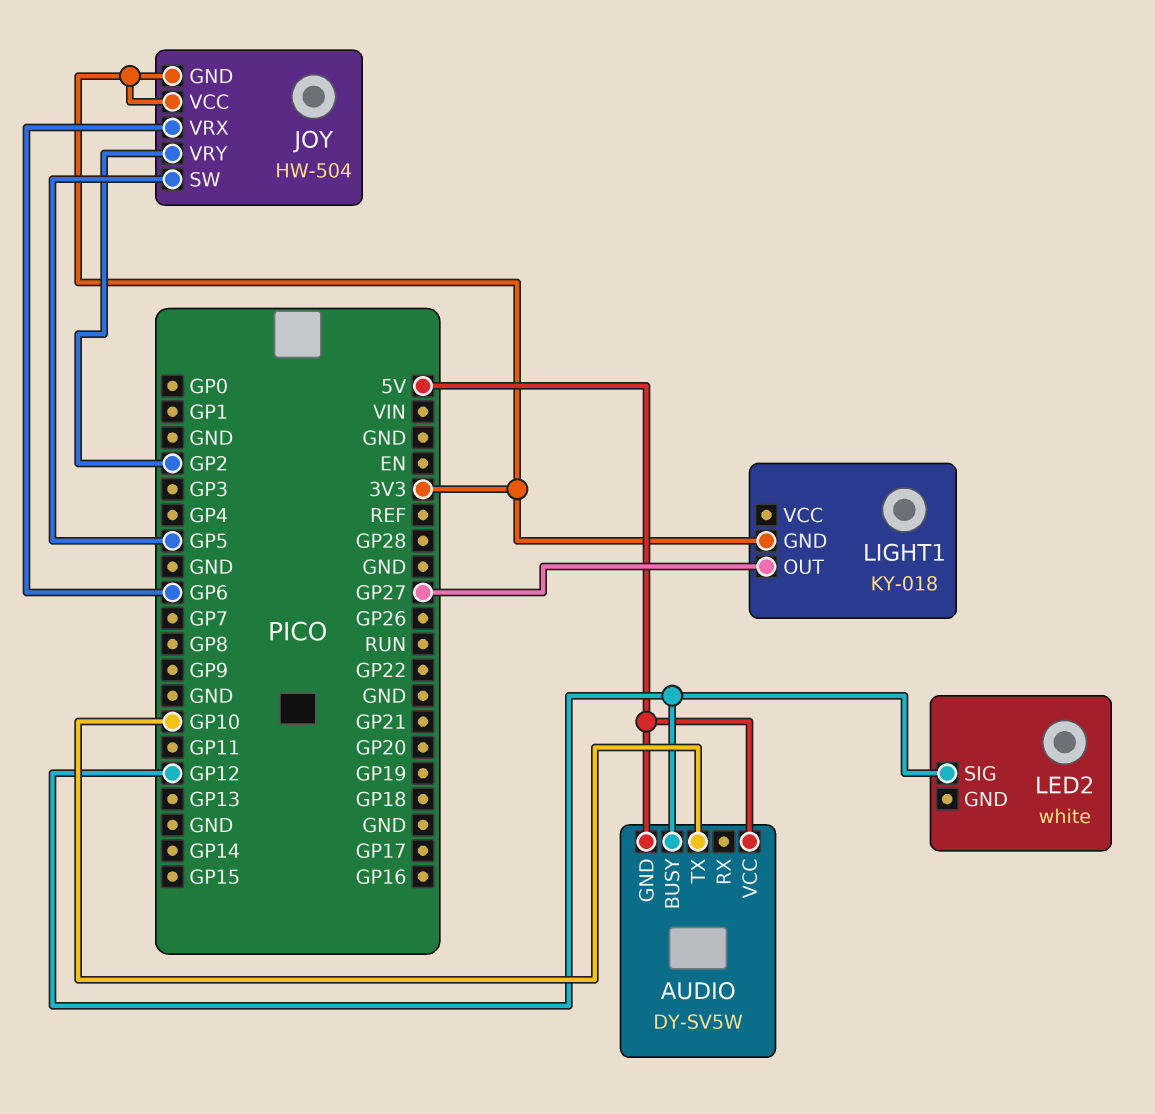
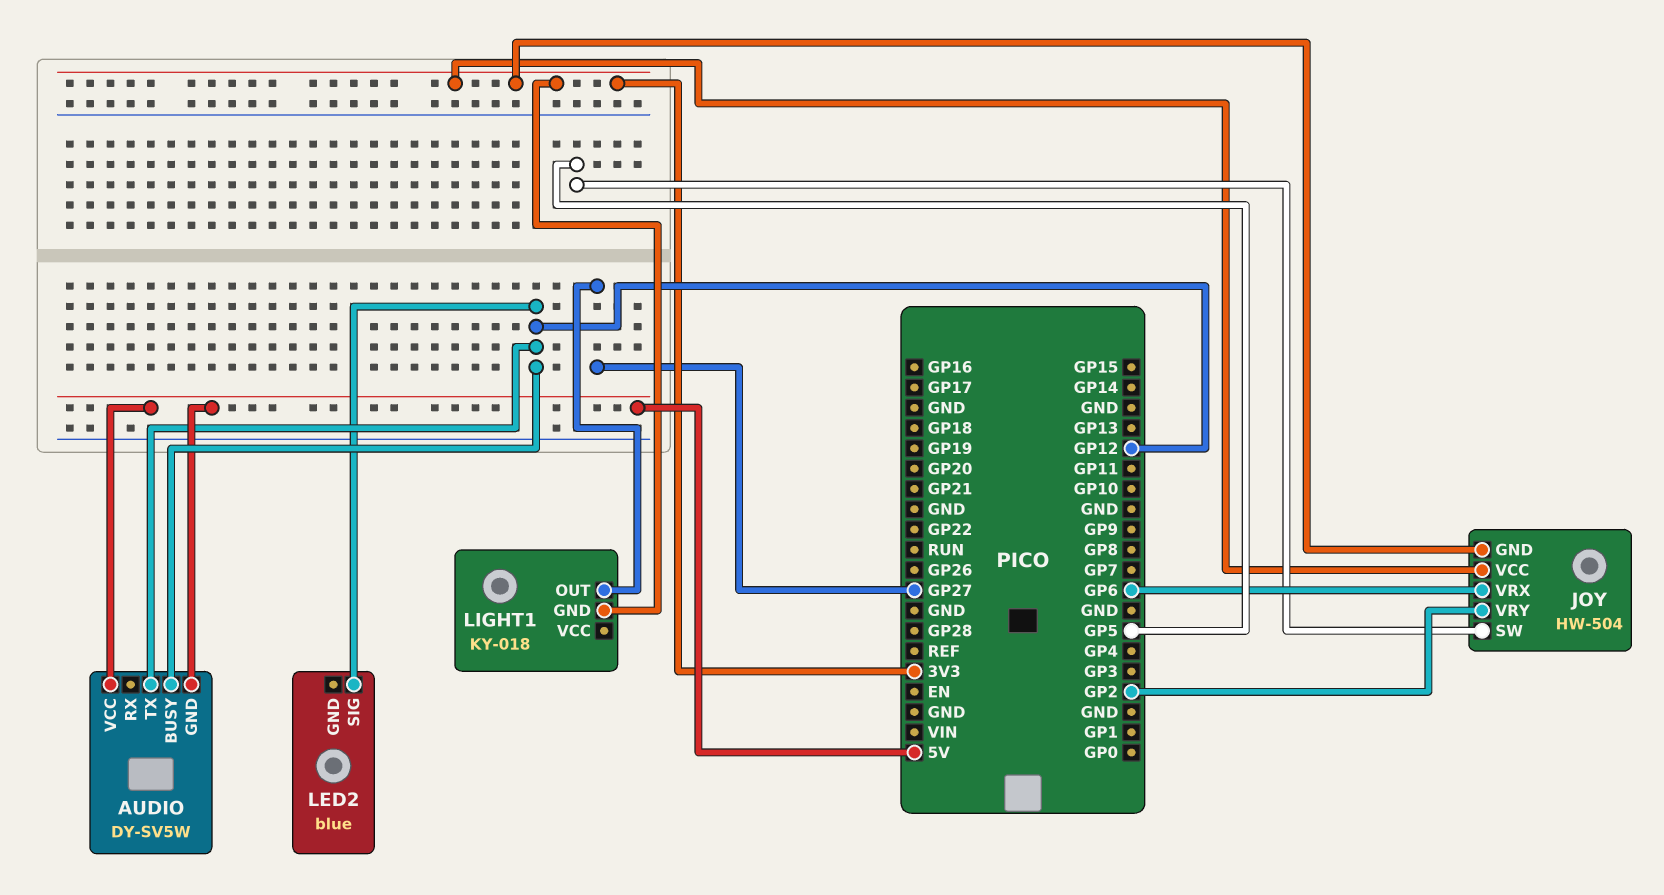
AUDIO pin TX: GP10 -> GP12
LED2: white -> blue

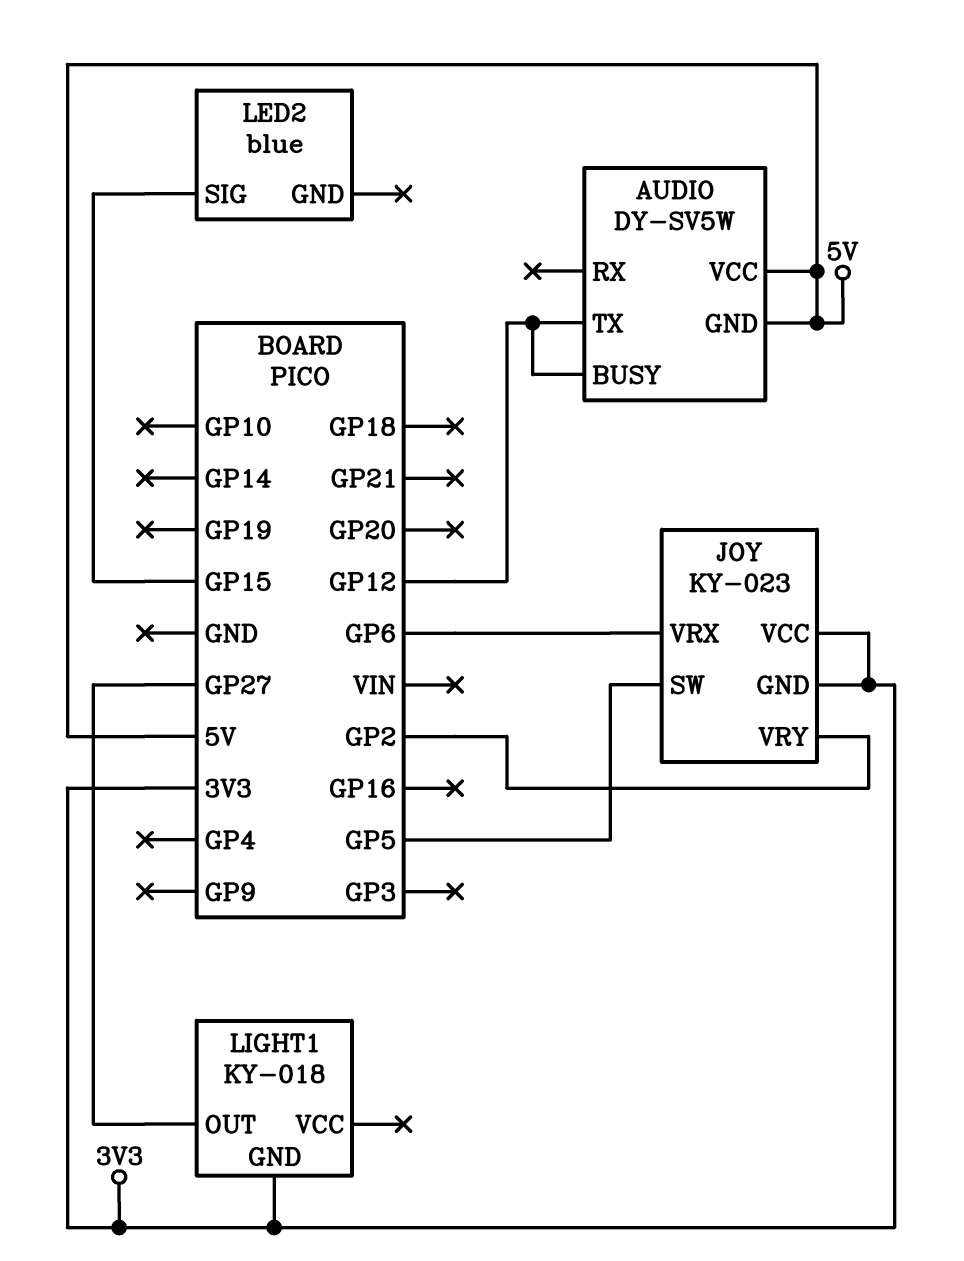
JOY: HW-504 -> KY-023
LED2 pin SIG: GP12 -> GP15

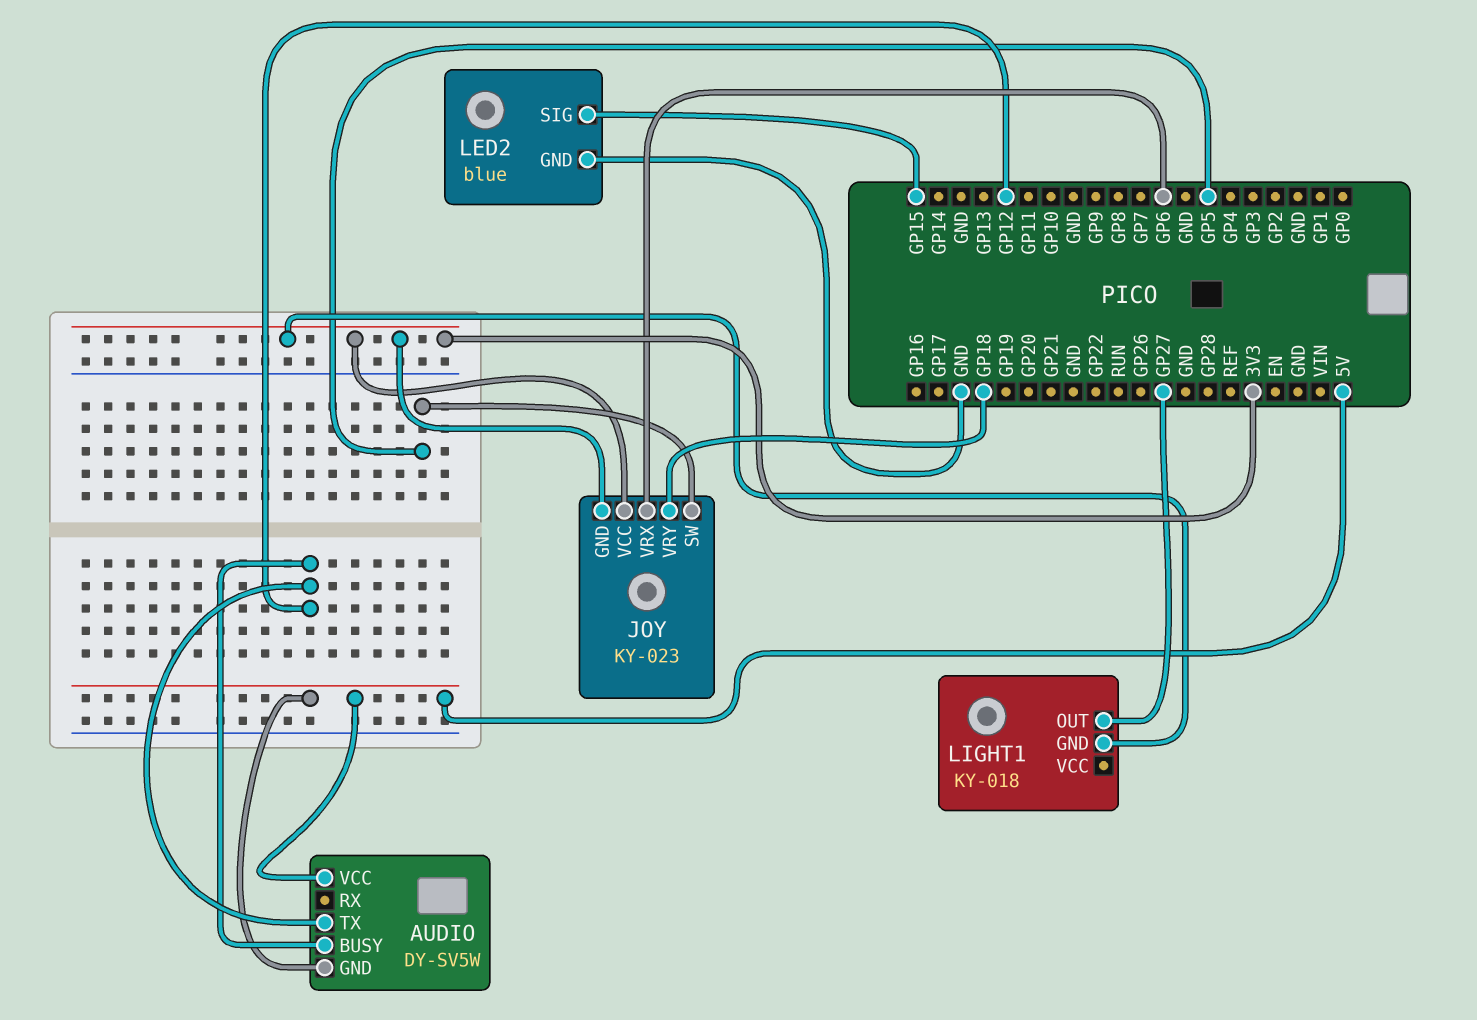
JOY pin VRY: GP2 -> GP18
LED2 pin GND: none -> GND

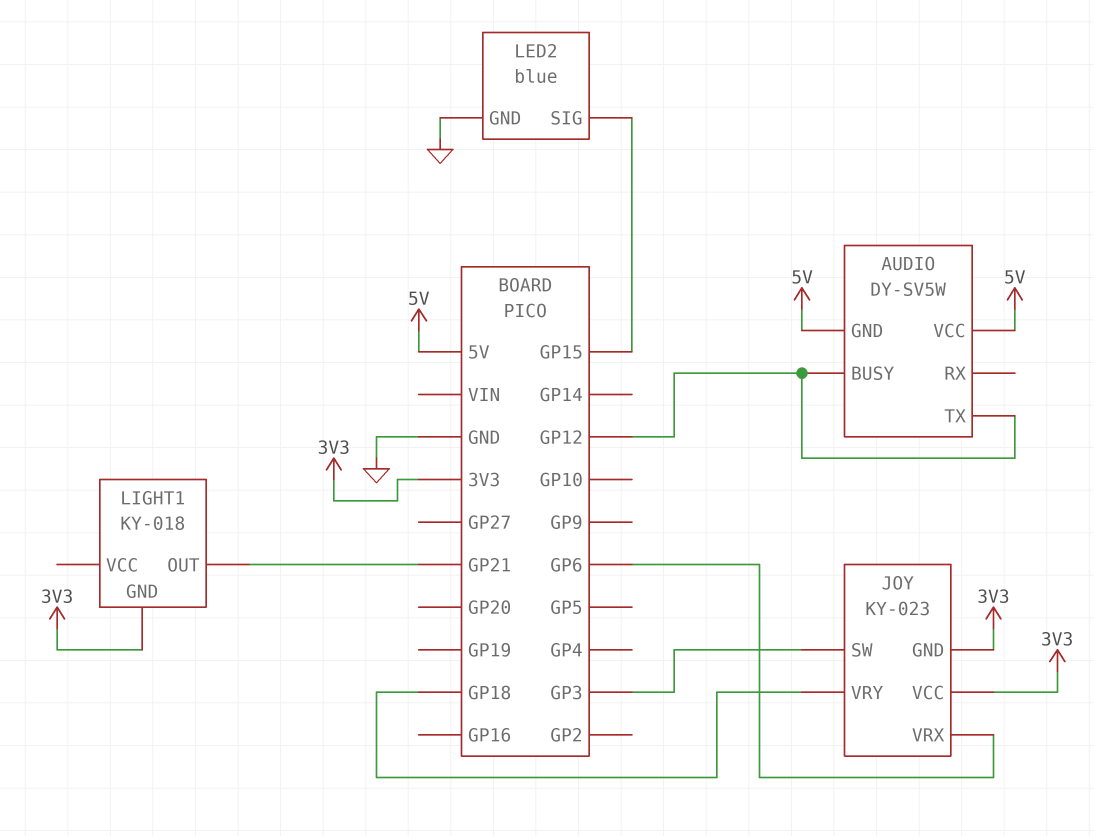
JOY pin SW: GP5 -> GP3
LIGHT1 pin OUT: GP27 -> GP21

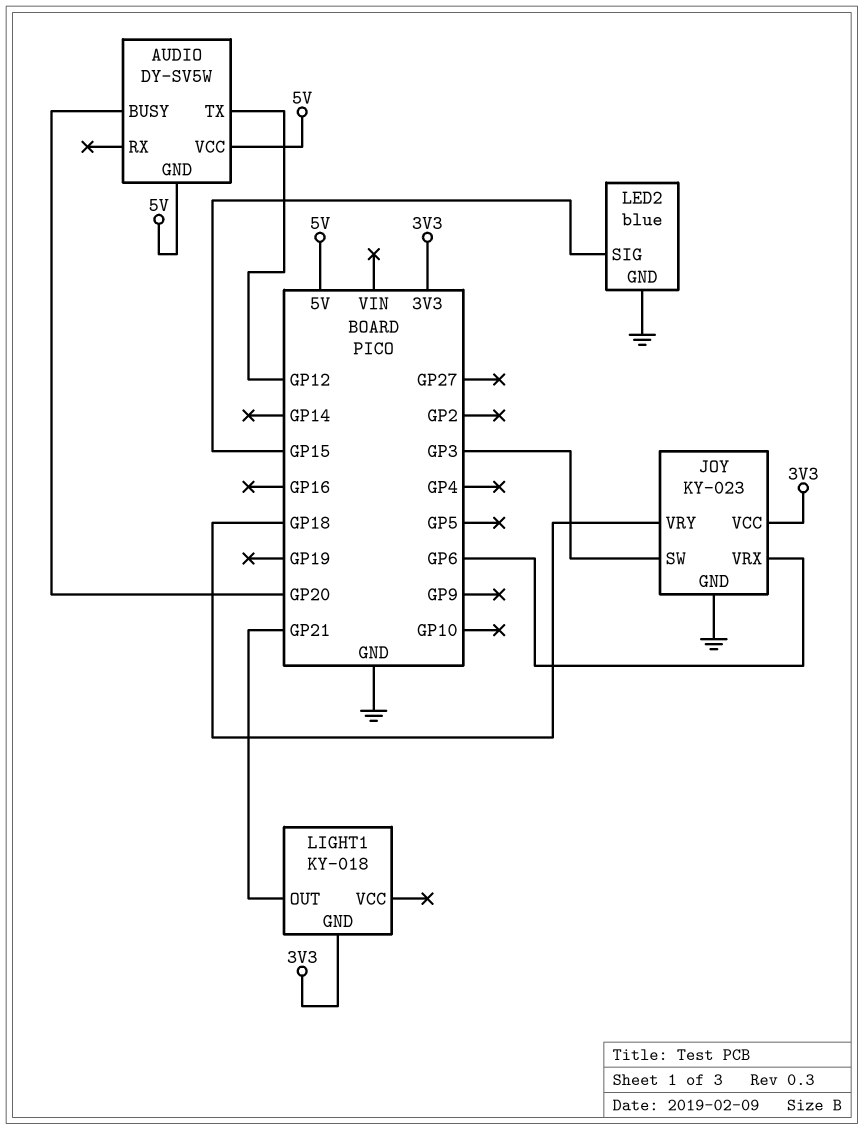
AUDIO pin BUSY: GP12 -> GP20
JOY pin GND: 3V3 -> GND

